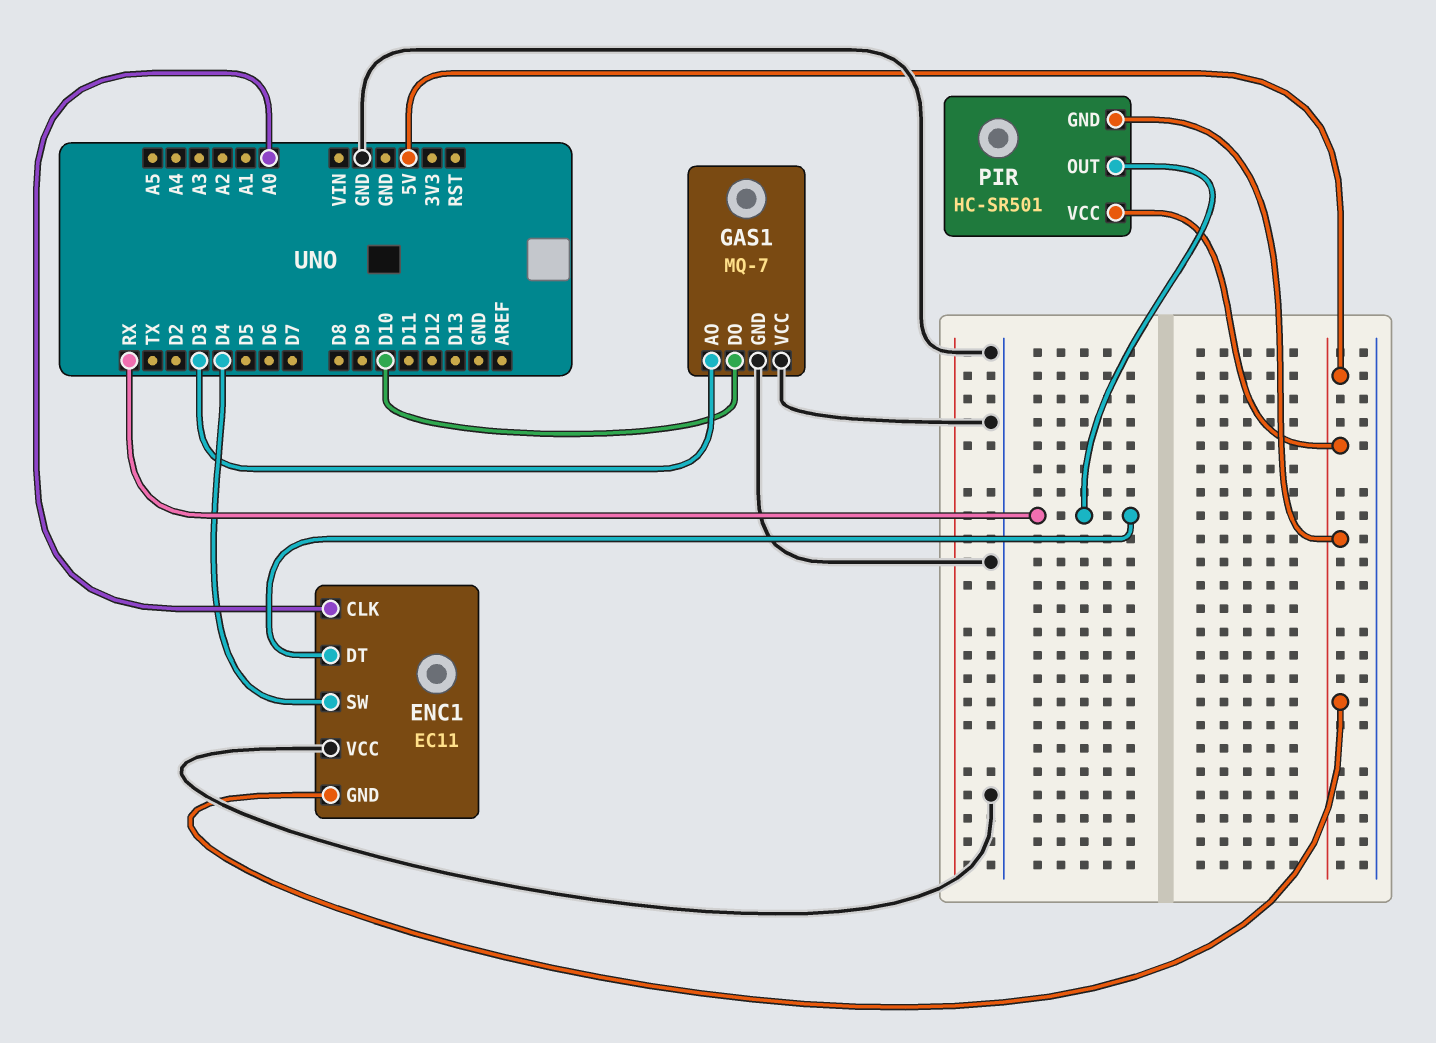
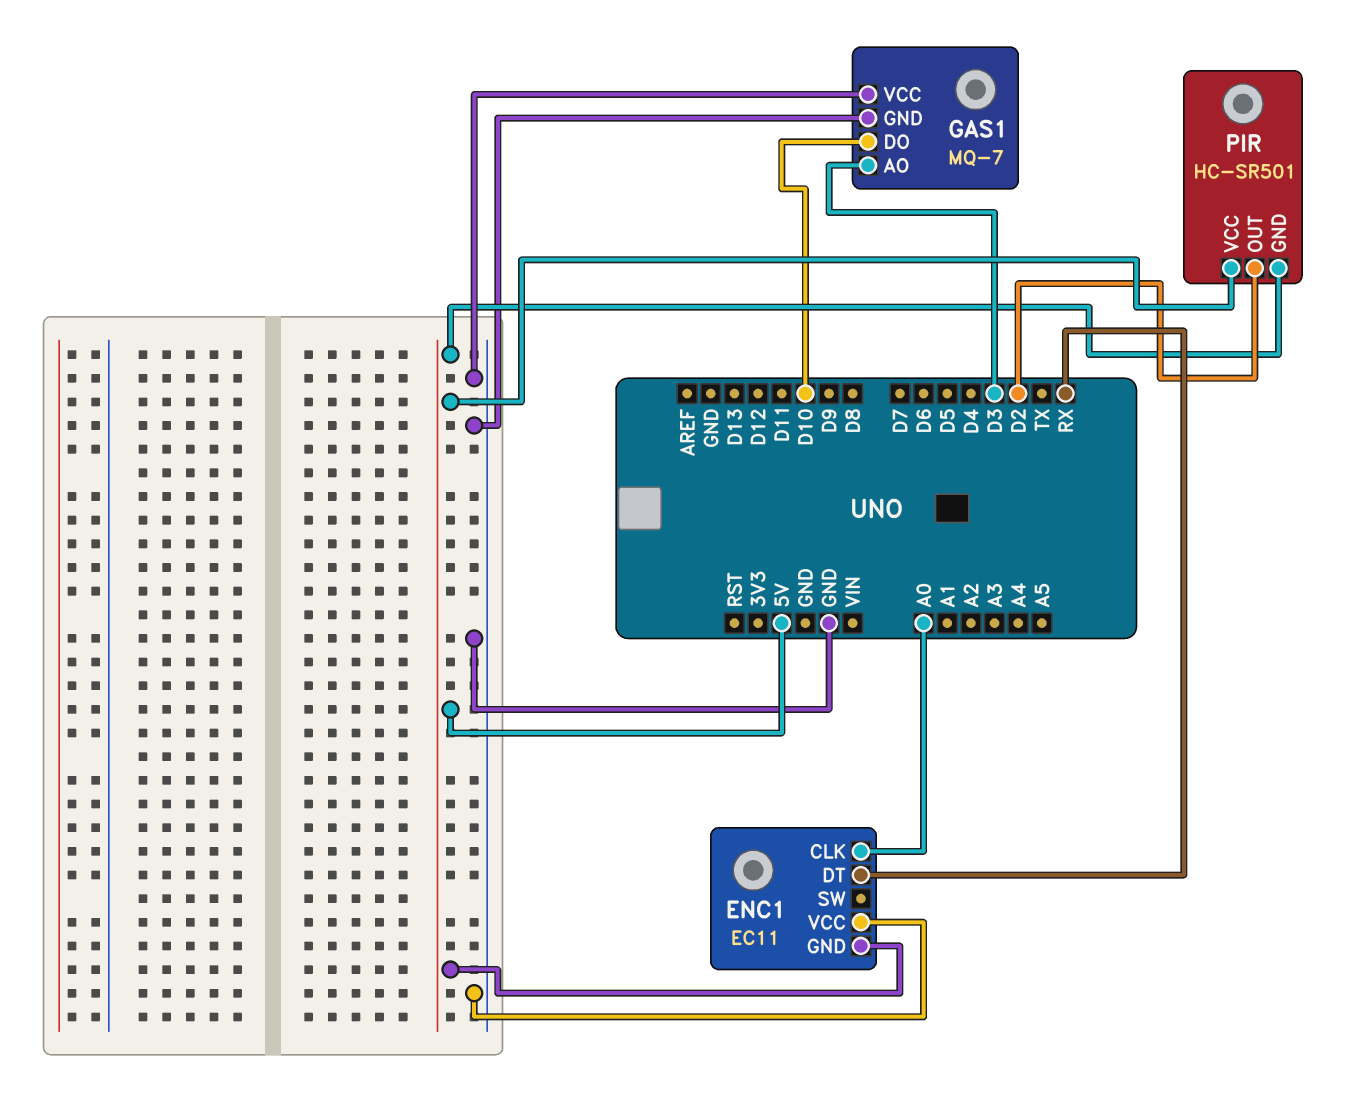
ENC1 pin SW: D4 -> none
PIR pin OUT: RX -> D2

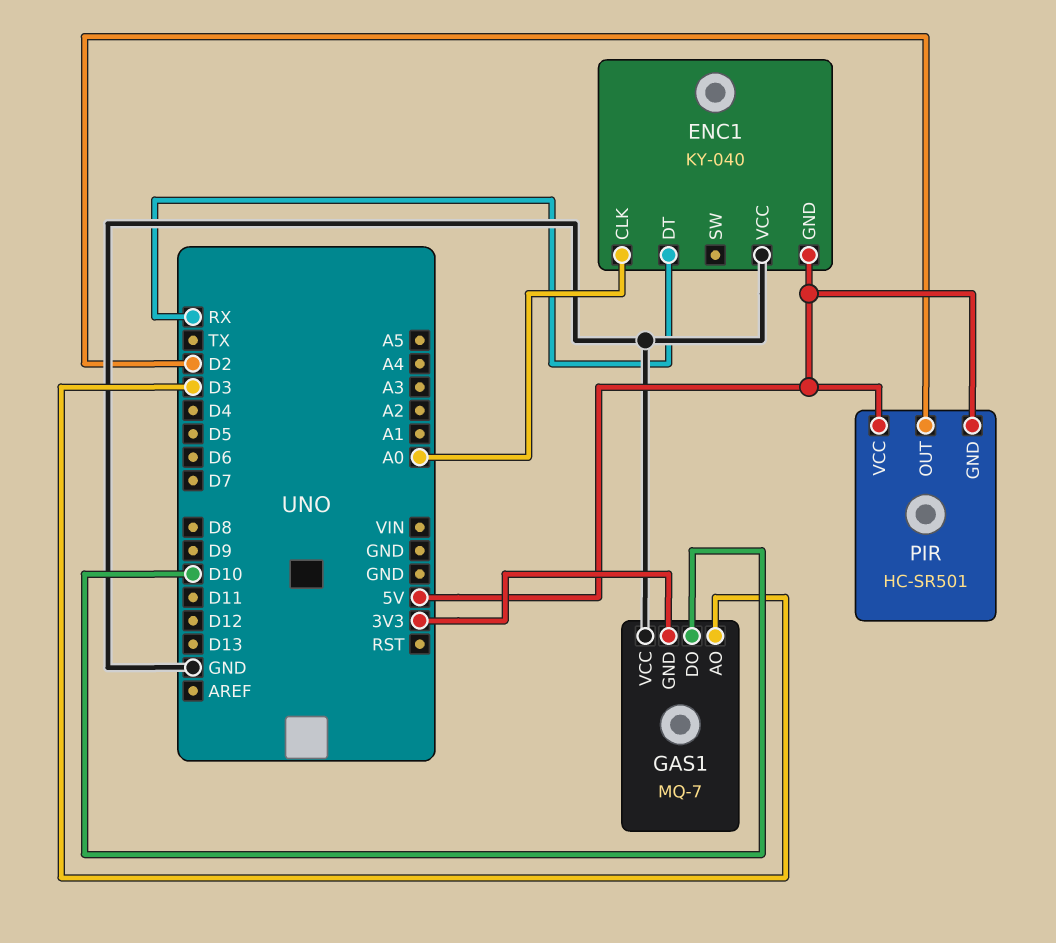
ENC1: EC11 -> KY-040
GAS1 pin GND: GND -> 3V3

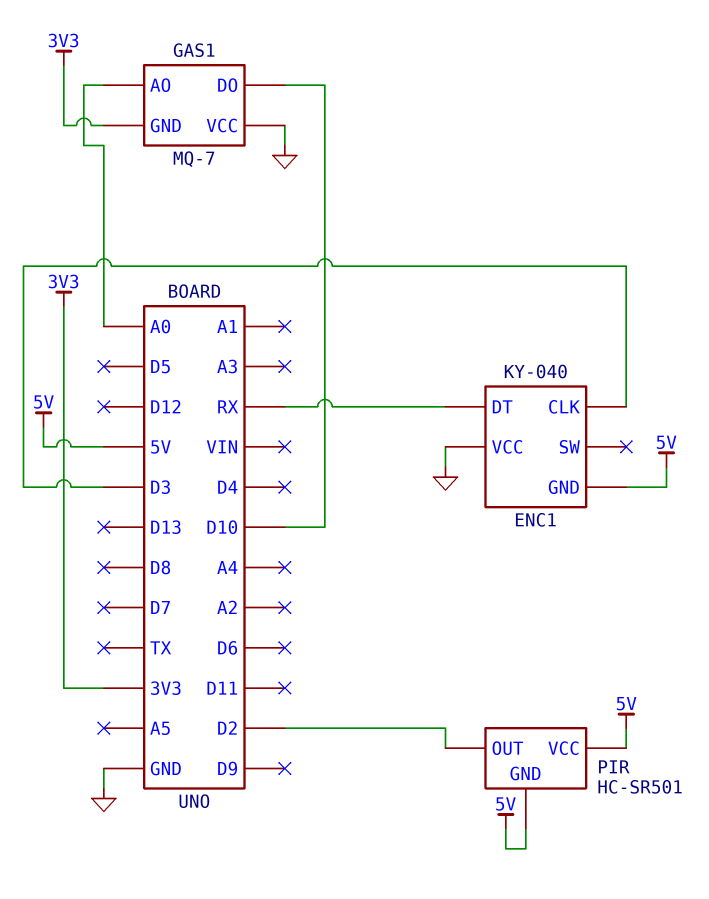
ENC1 pin CLK: A0 -> D3
GAS1 pin AO: D3 -> A0

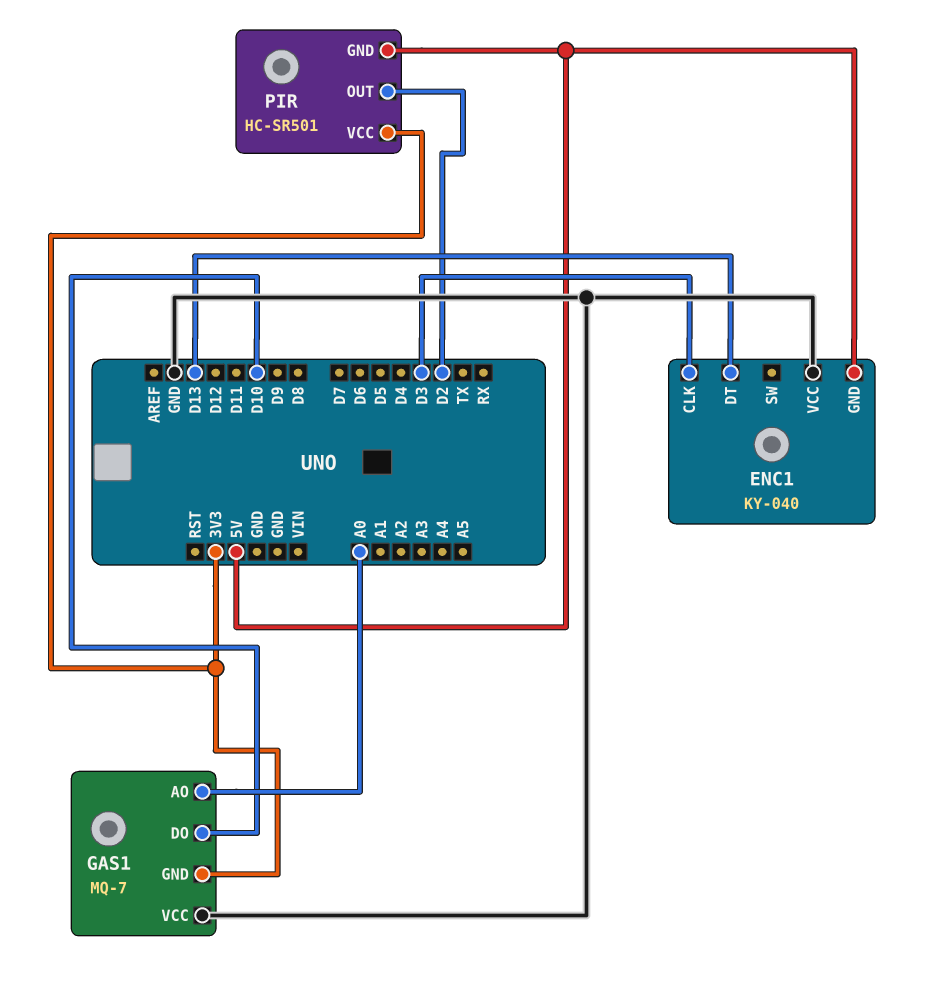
ENC1 pin DT: RX -> D13
PIR pin VCC: 5V -> 3V3

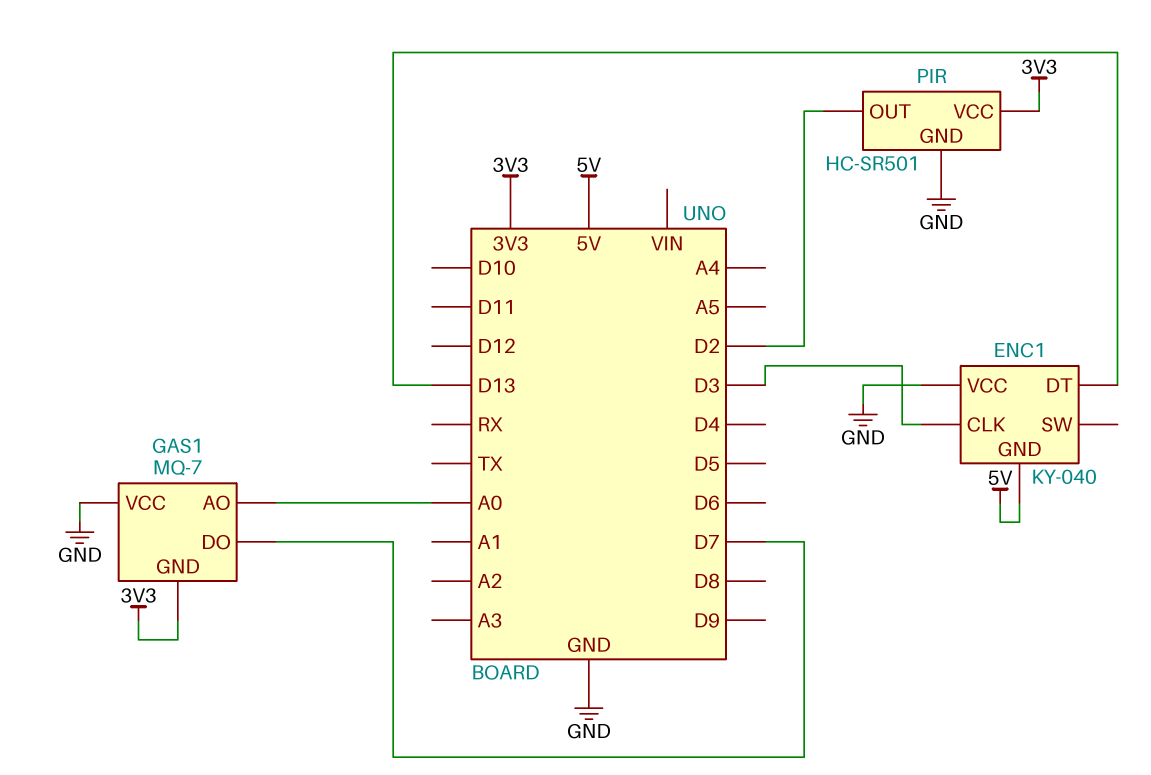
GAS1 pin DO: D10 -> D7
PIR pin GND: 5V -> GND

